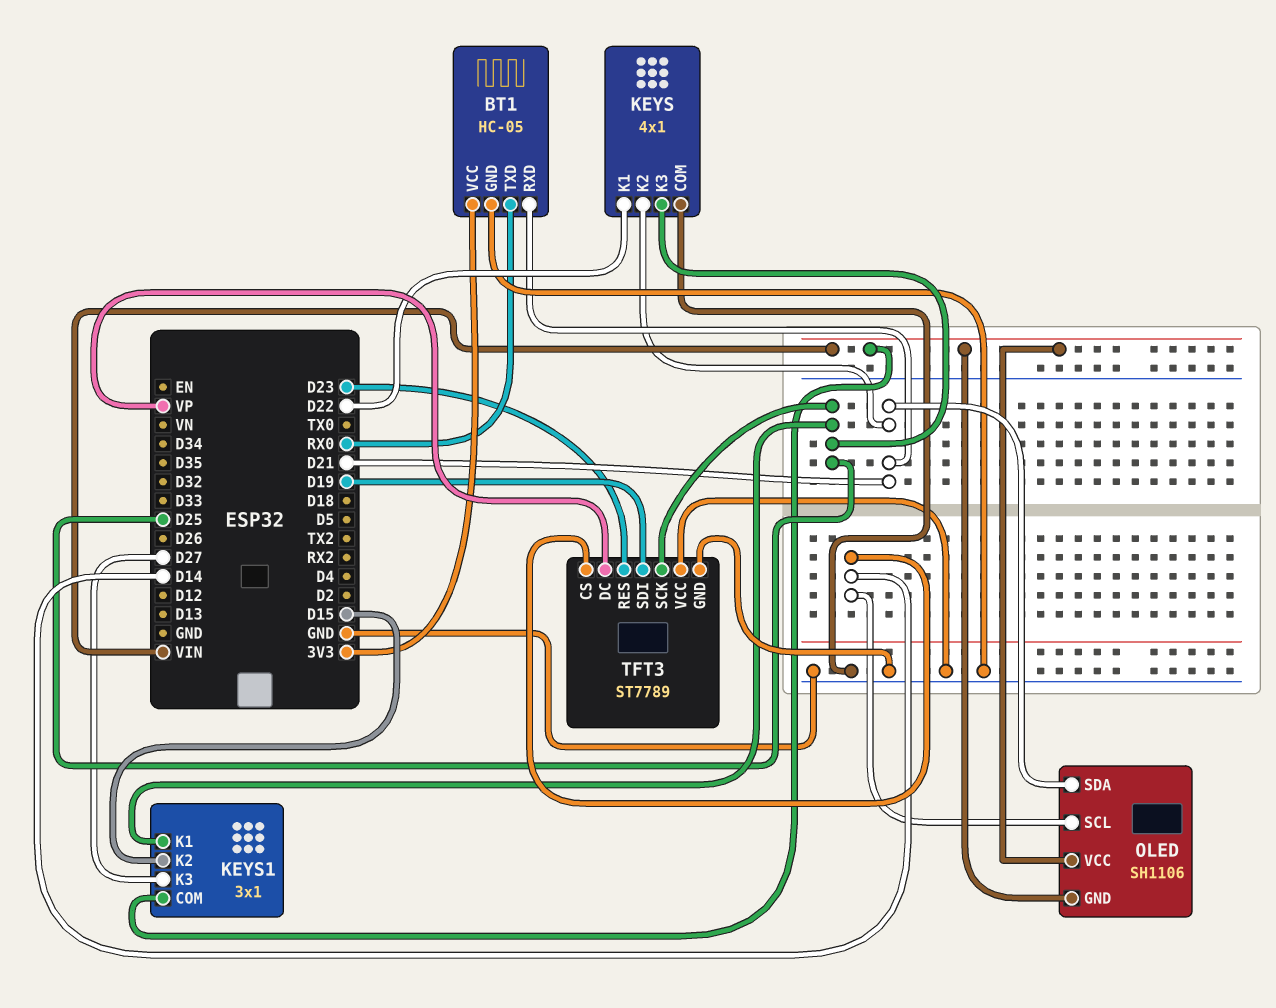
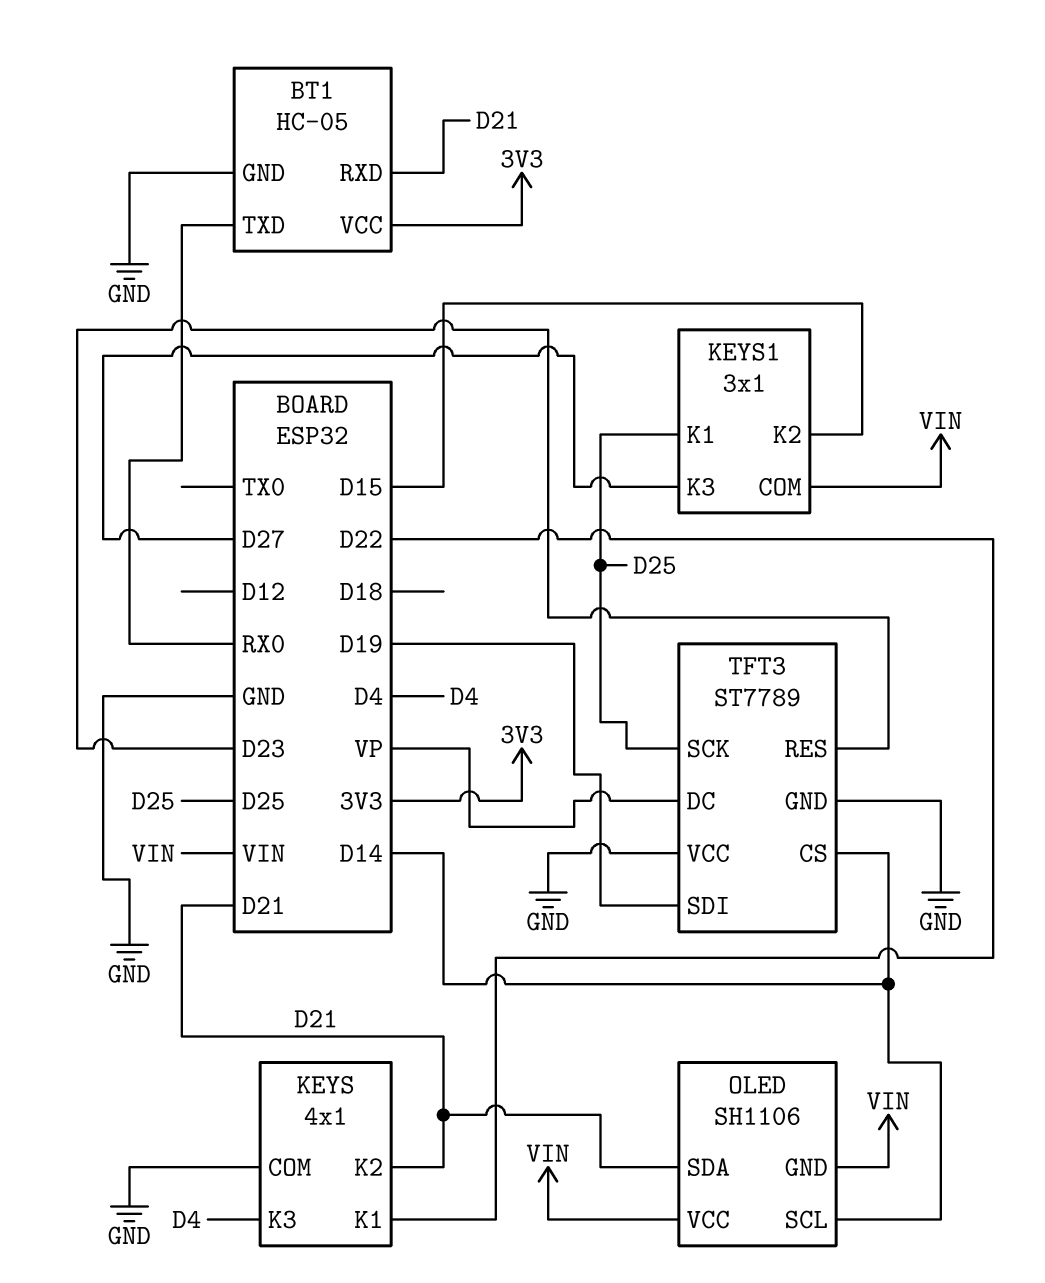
KEYS pin K3: D25 -> D4

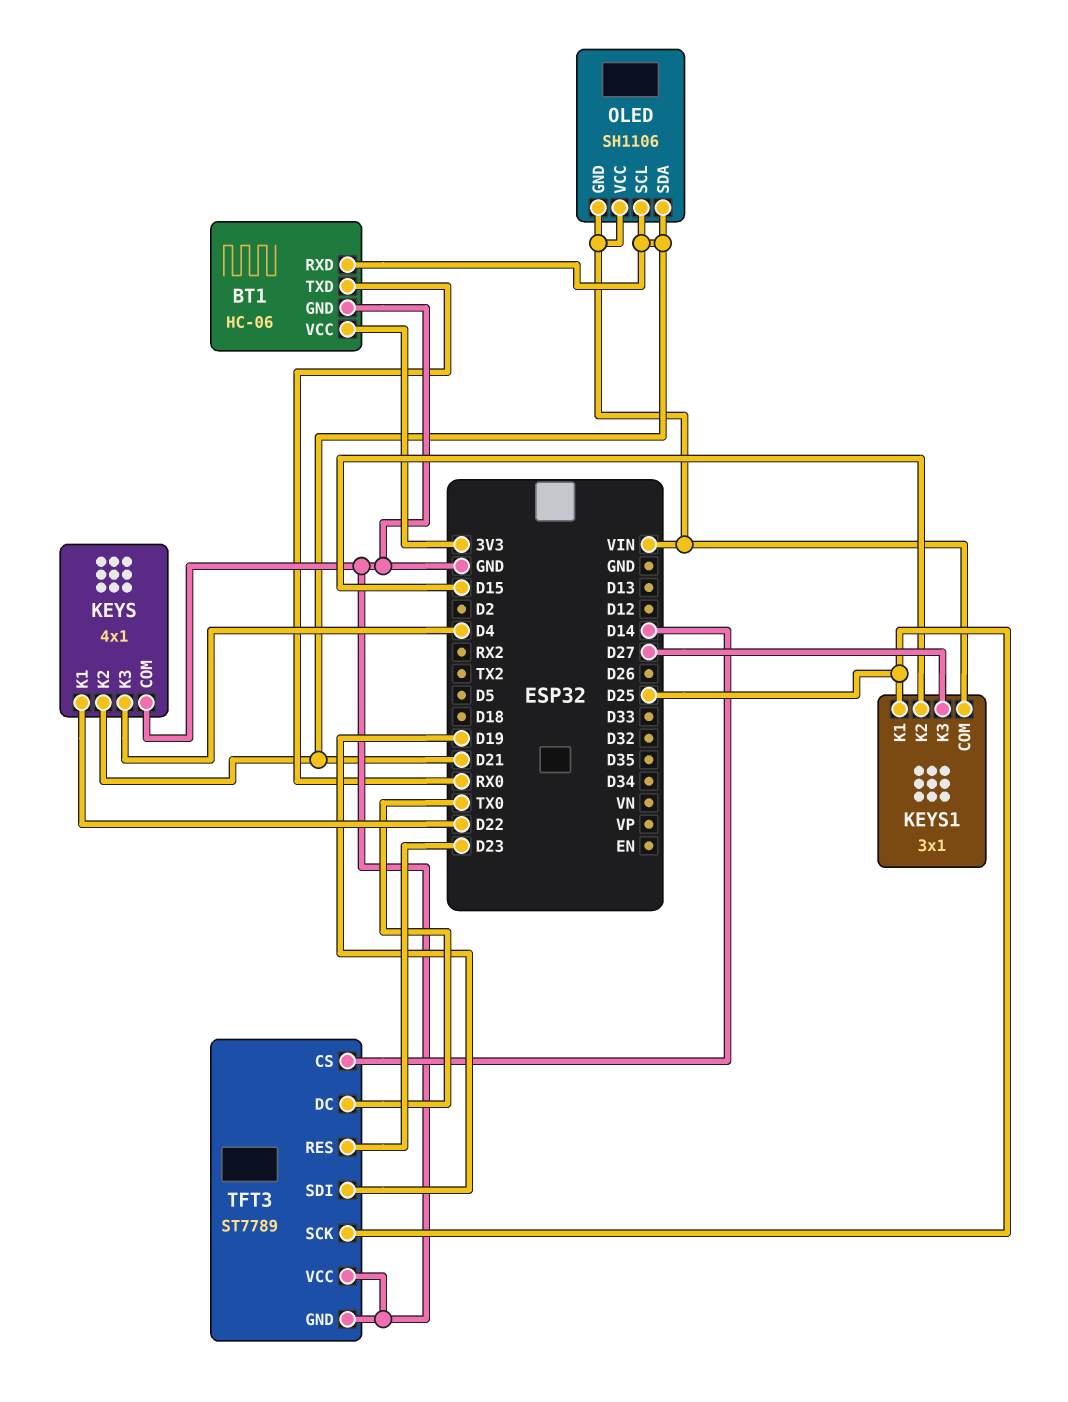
BT1: HC-05 -> HC-06
OLED pin SCL: D14 -> D21
TFT3 pin DC: VP -> TX0

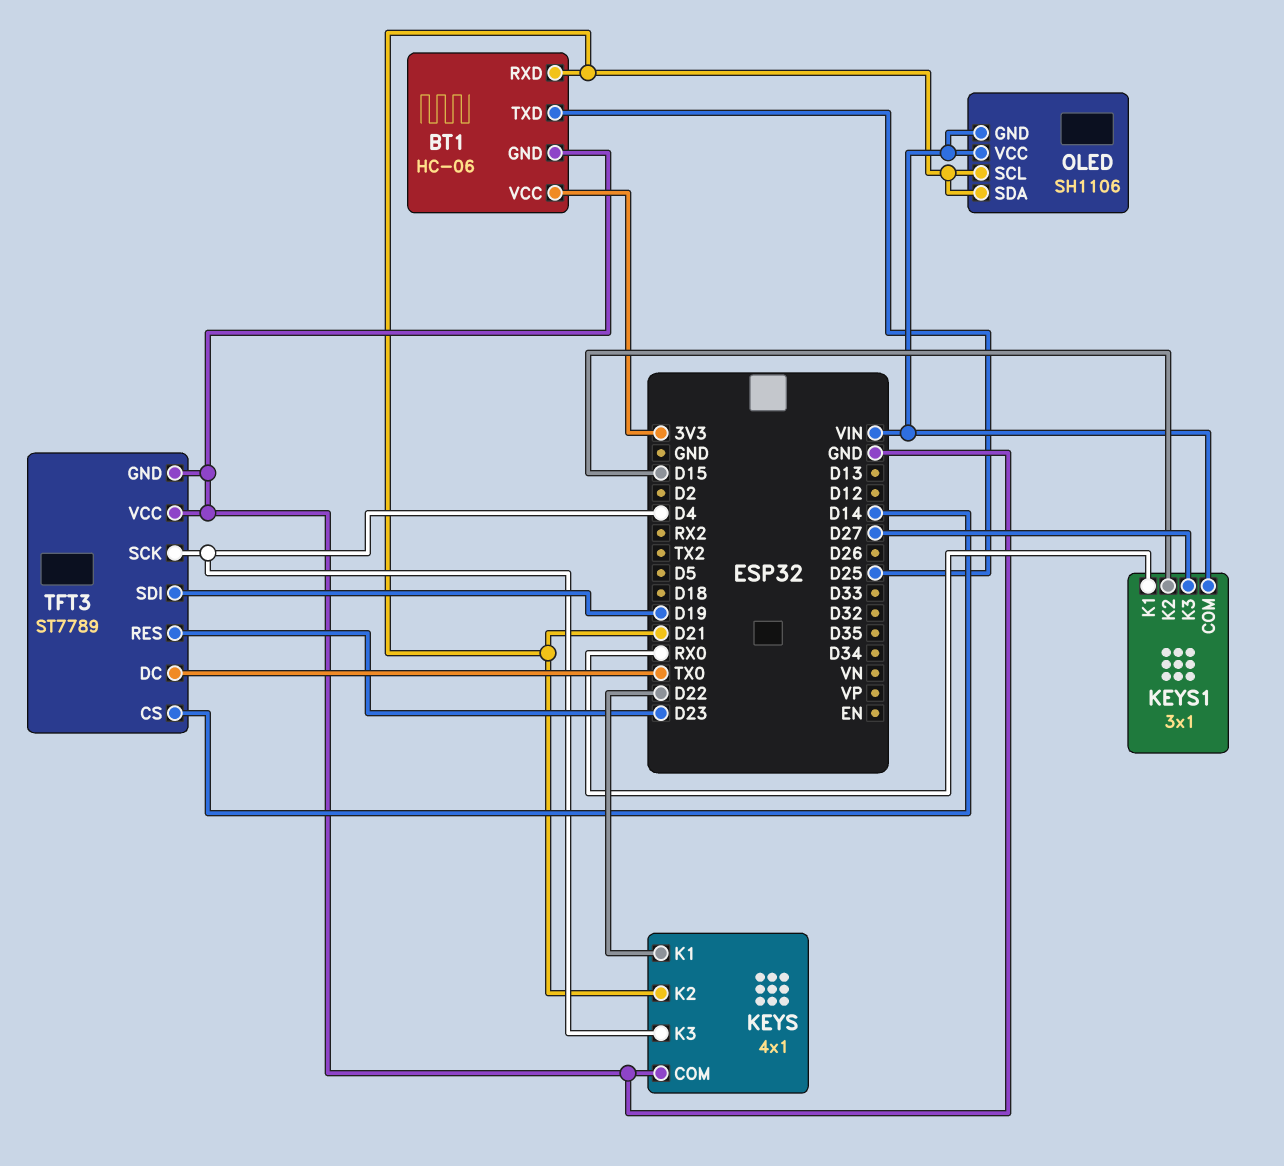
BT1 pin TXD: RX0 -> D25
KEYS1 pin K1: D25 -> RX0
TFT3 pin SCK: D25 -> D4

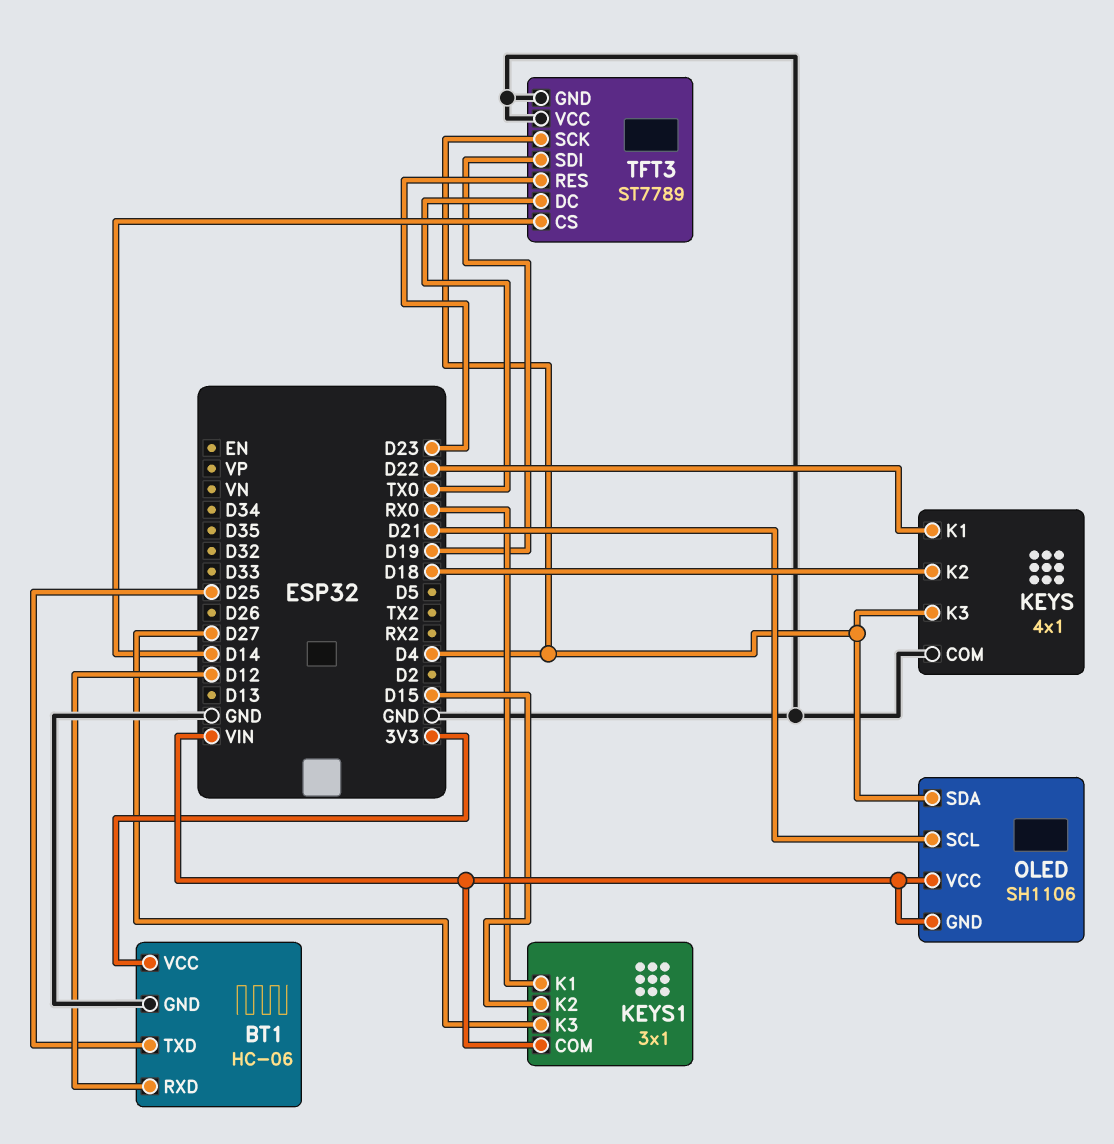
BT1 pin RXD: D21 -> D12
KEYS pin K2: D21 -> D18
OLED pin SDA: D21 -> D4

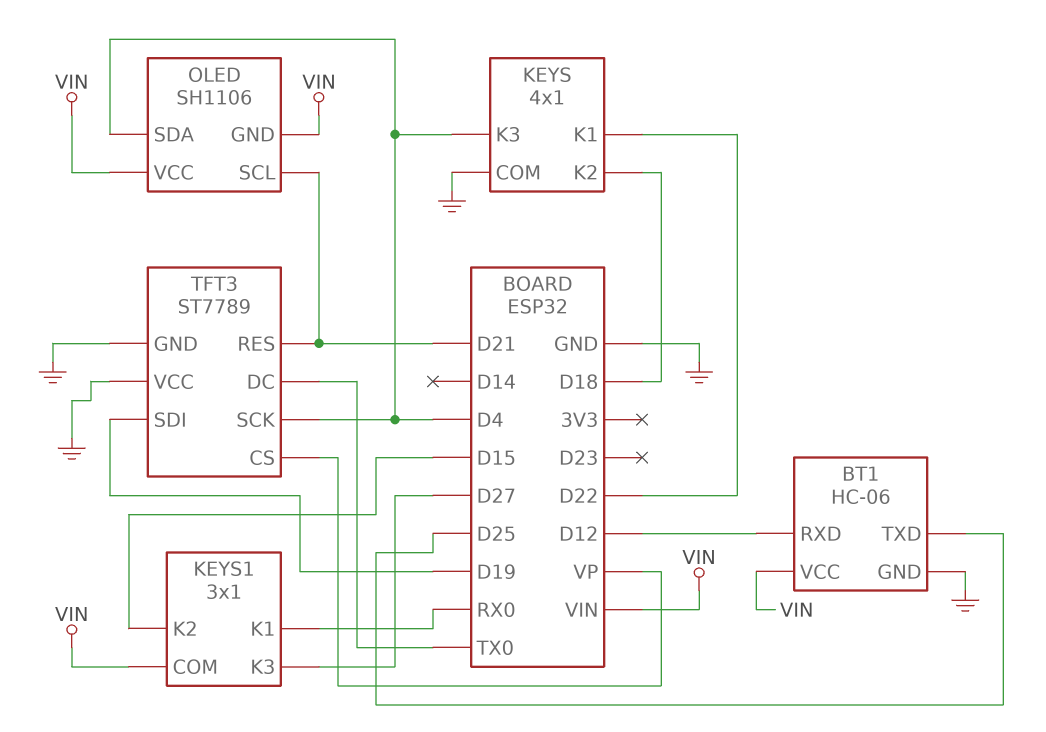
BT1 pin VCC: 3V3 -> VIN
TFT3 pin CS: D14 -> VP
TFT3 pin RES: D23 -> D21

